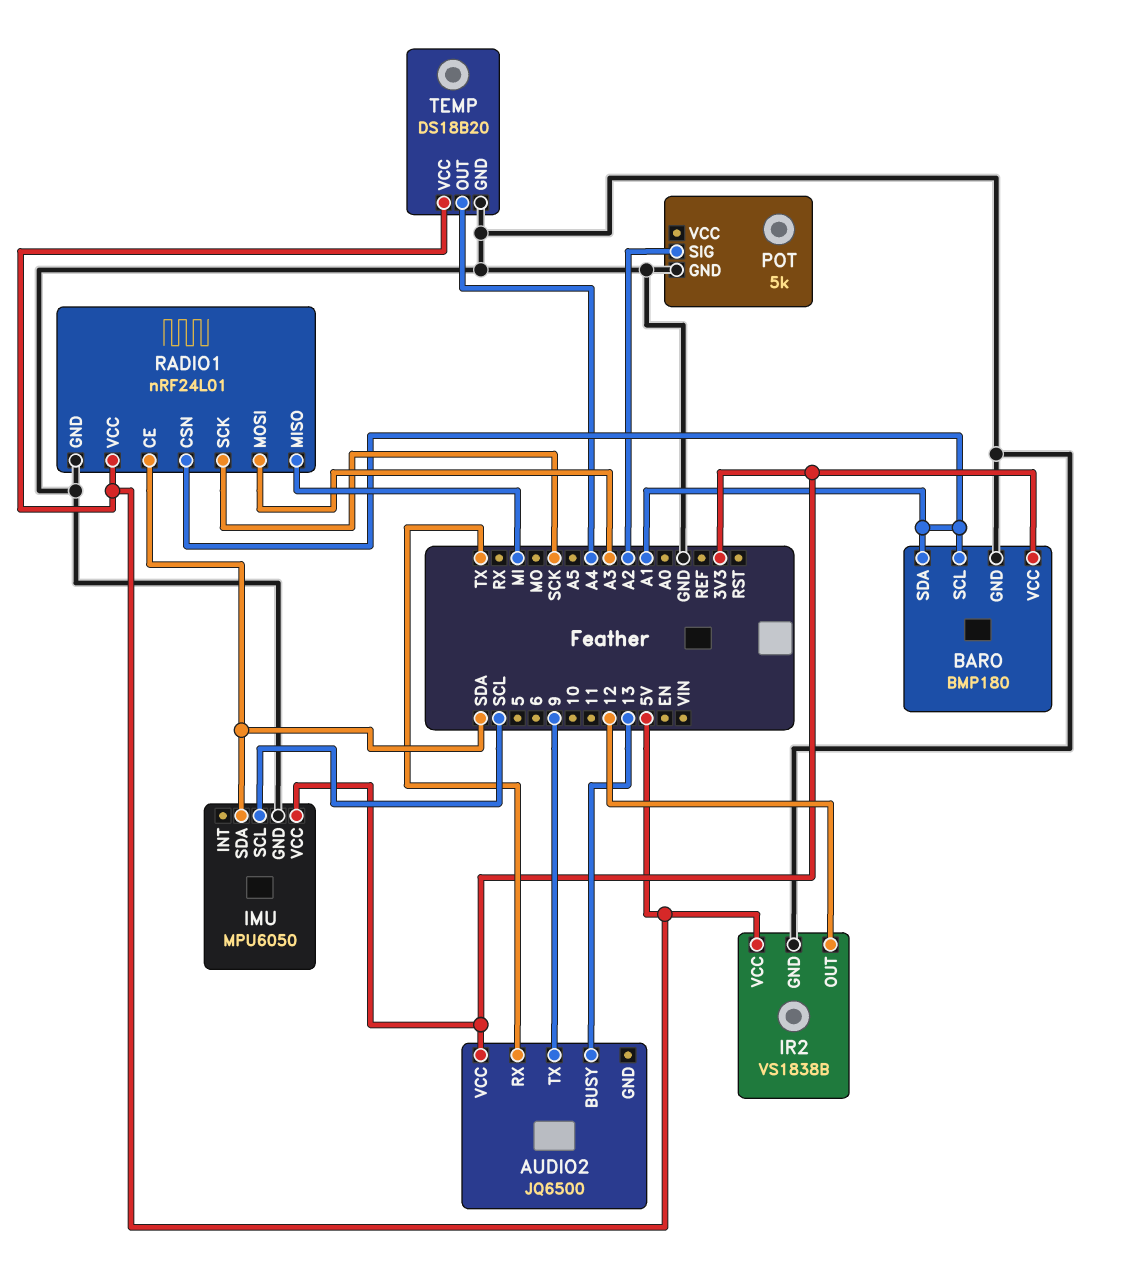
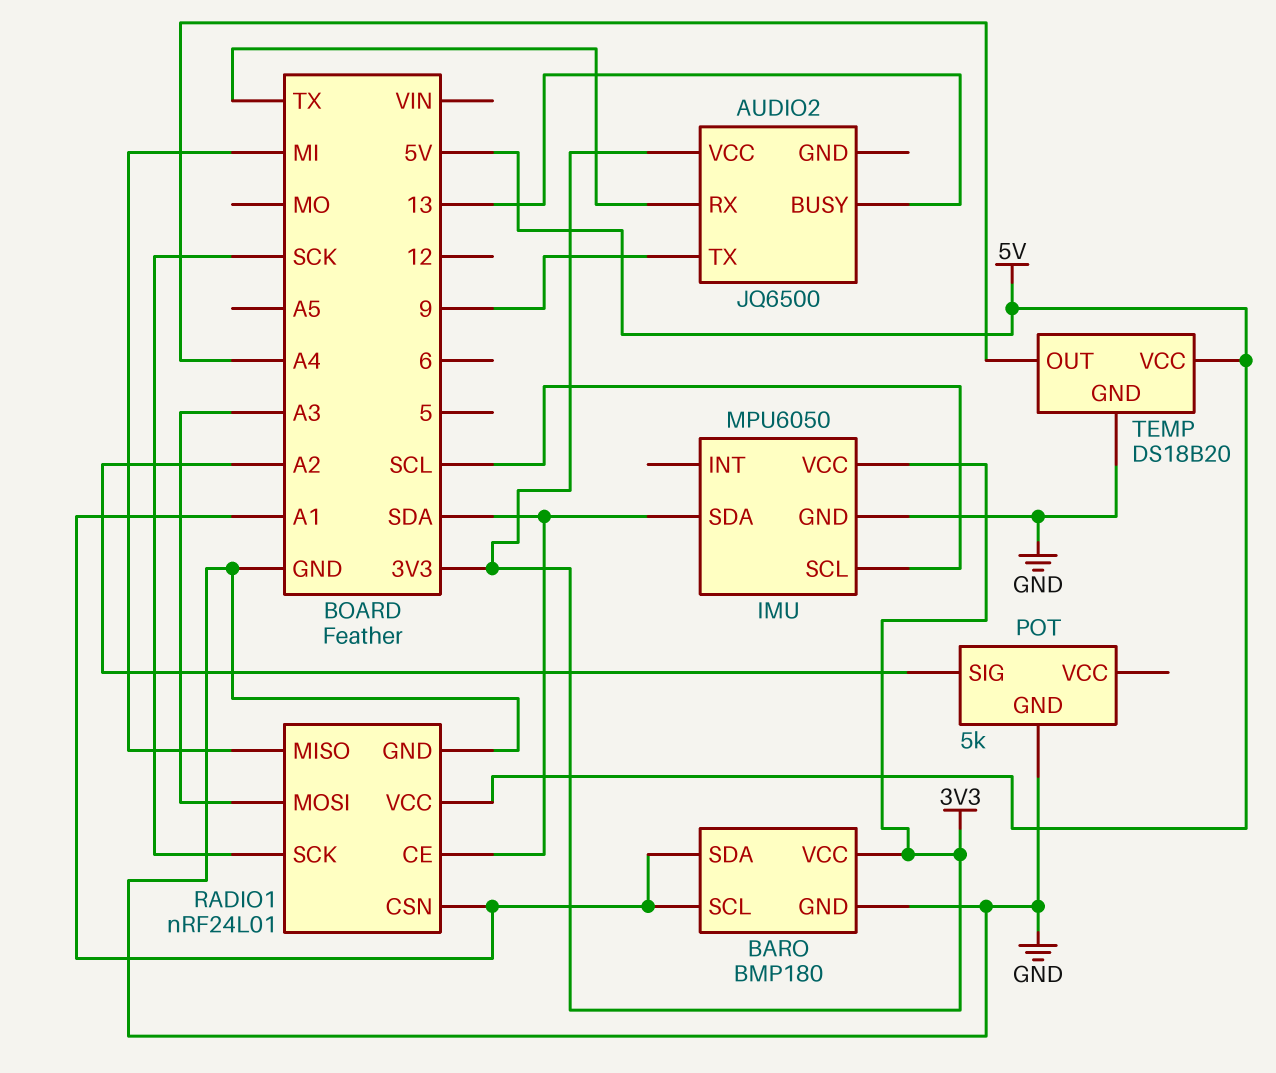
IR2: VS1838B -> none
IR2 pin GND: GND -> none
IR2 pin OUT: 12 -> none
IR2 pin VCC: 5V -> none

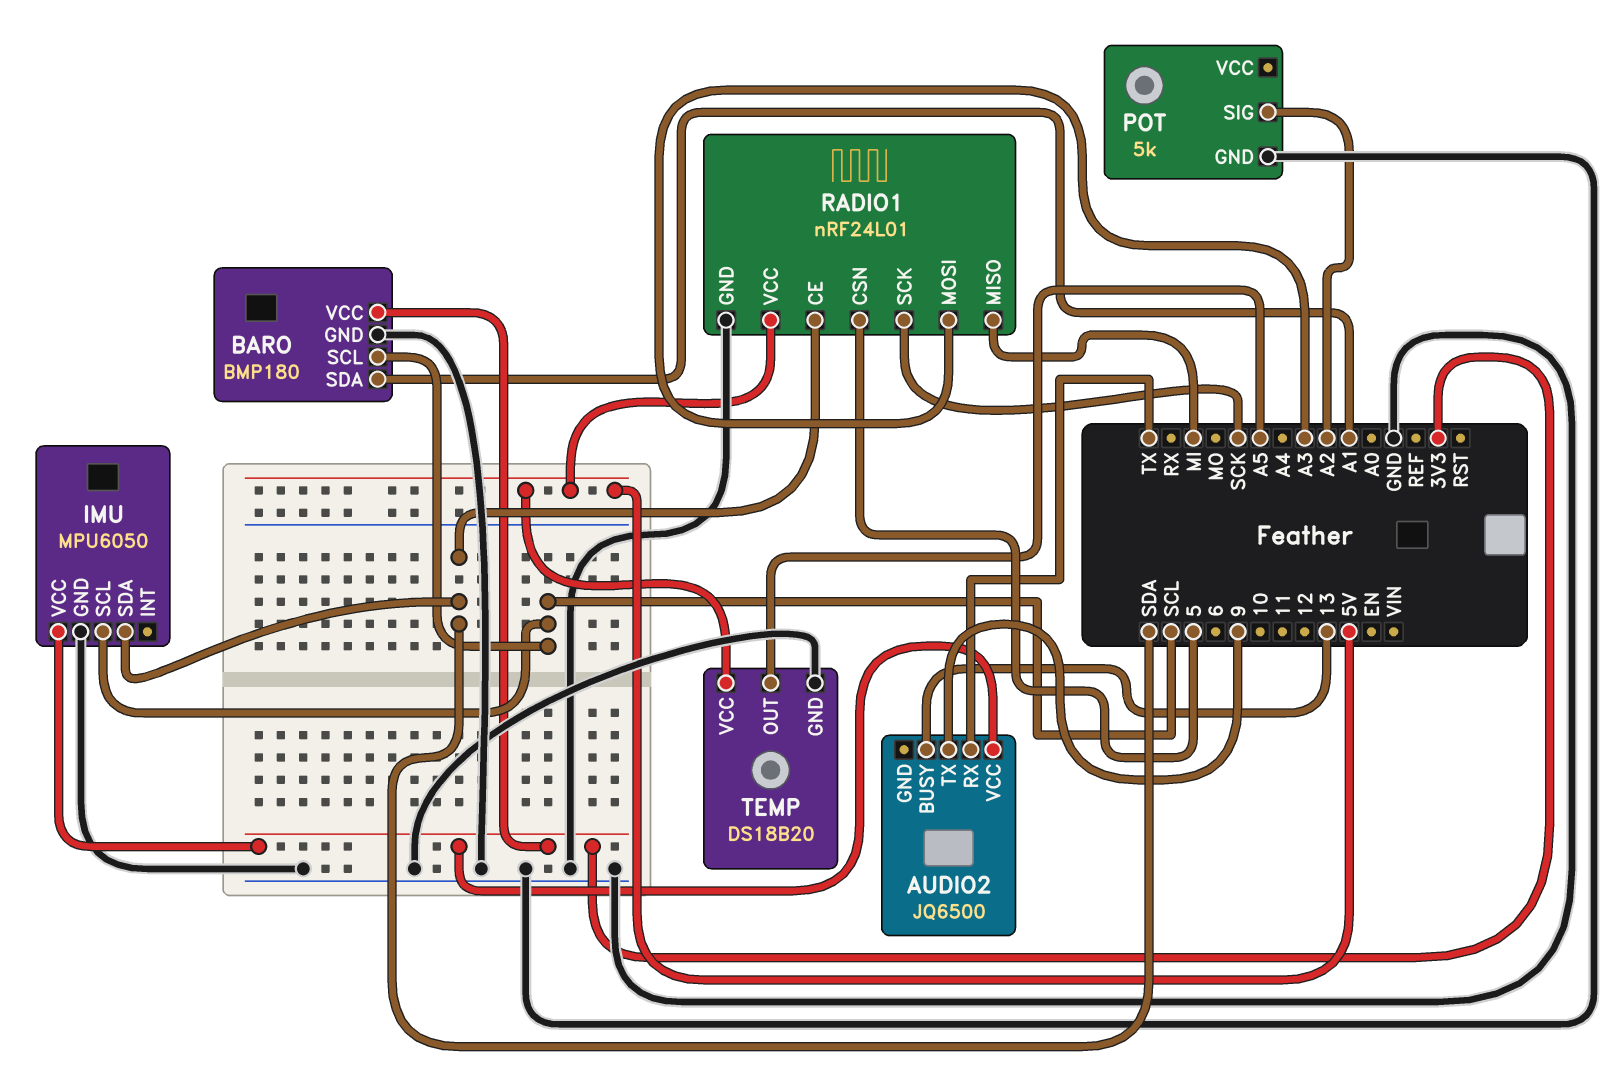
BARO pin SCL: A1 -> SCL
RADIO1 pin CSN: A1 -> 5
TEMP pin OUT: A4 -> A5

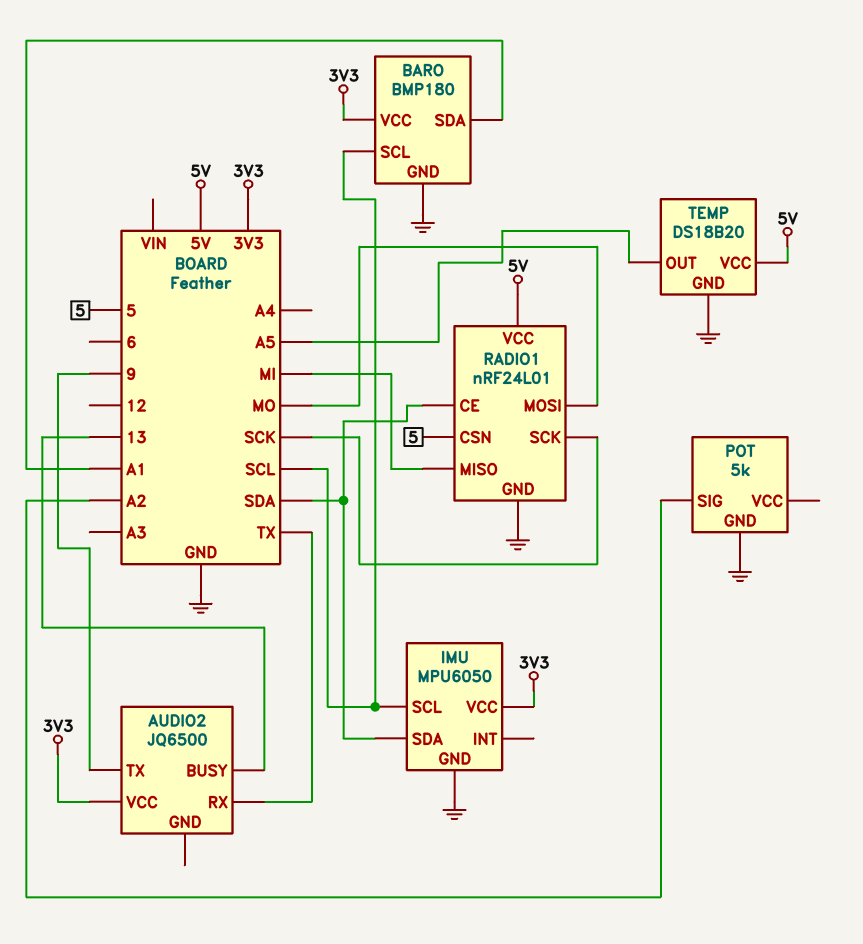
RADIO1 pin MOSI: A3 -> MO

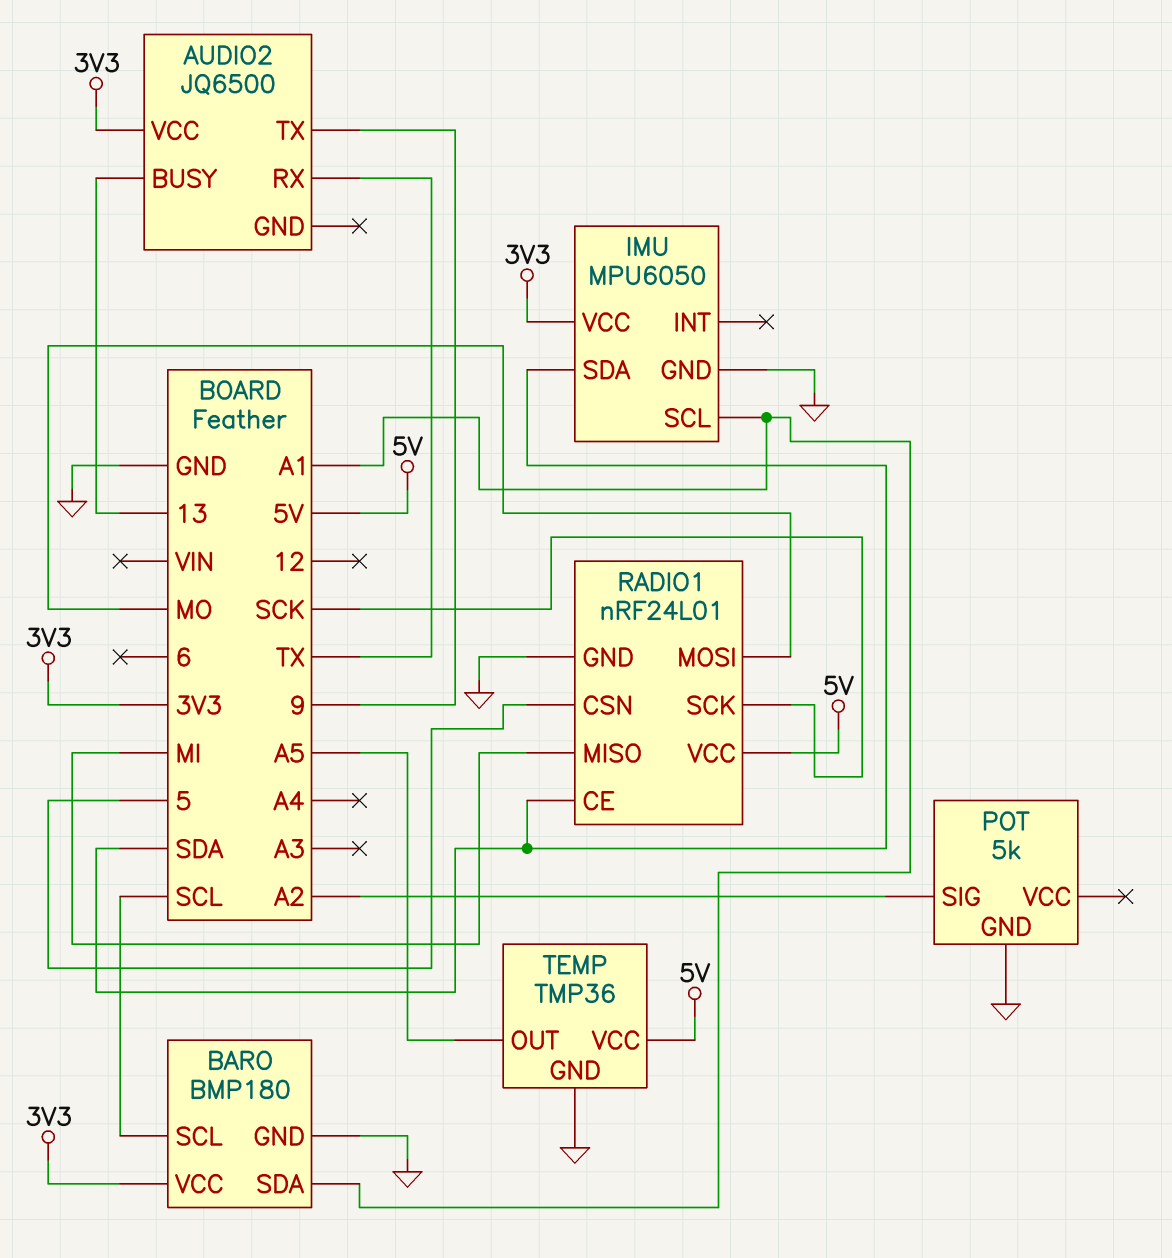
IMU pin SCL: SCL -> A1
TEMP: DS18B20 -> TMP36

